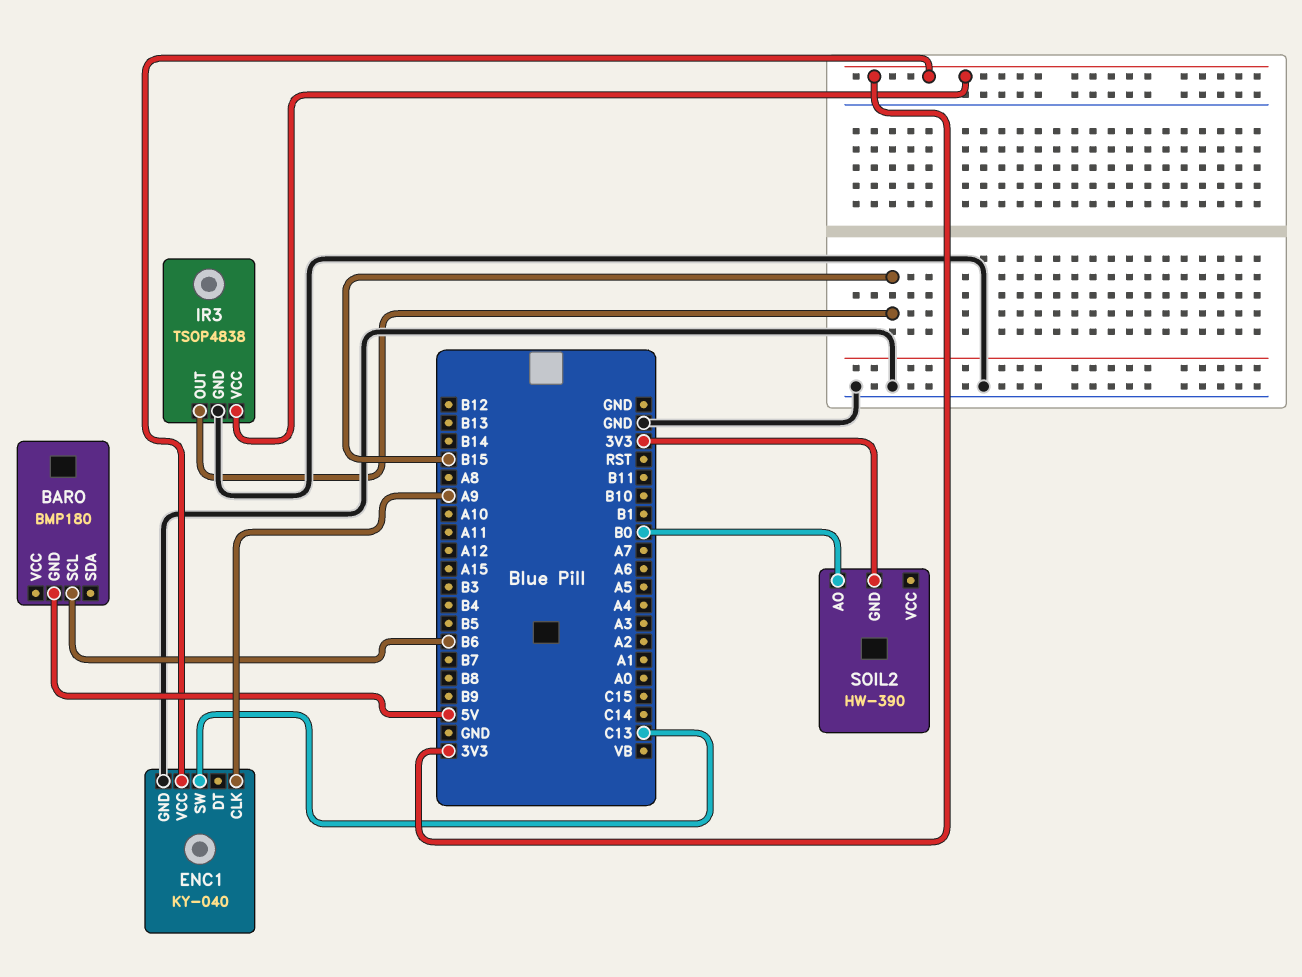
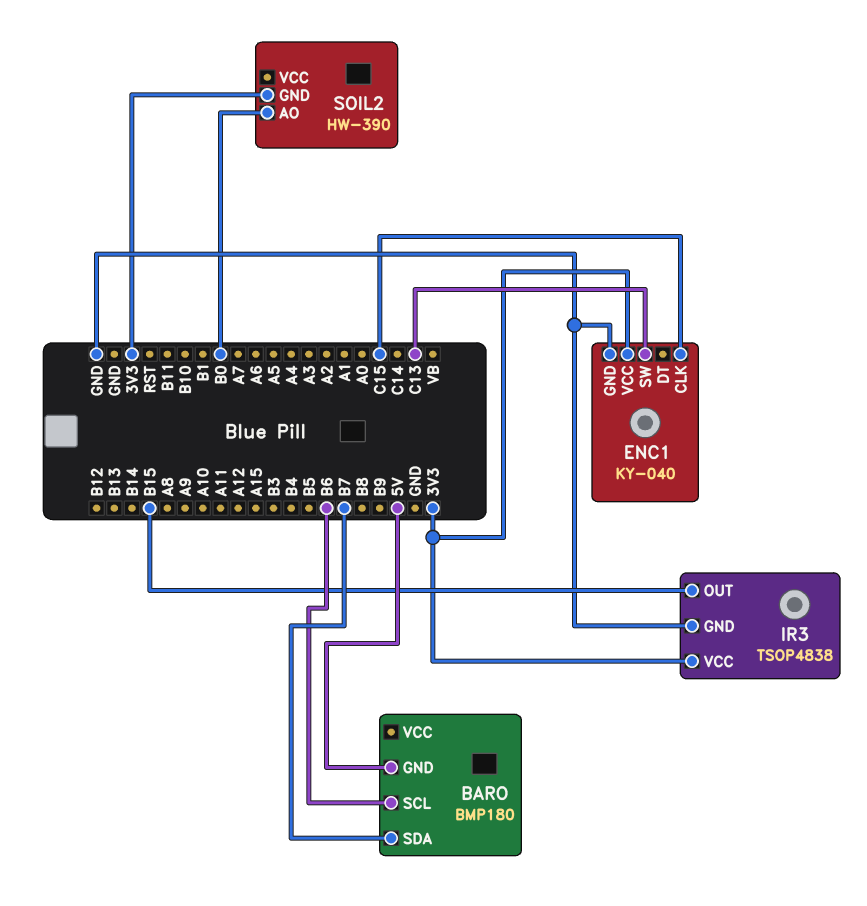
BARO pin SDA: none -> B7
ENC1 pin CLK: A9 -> C15

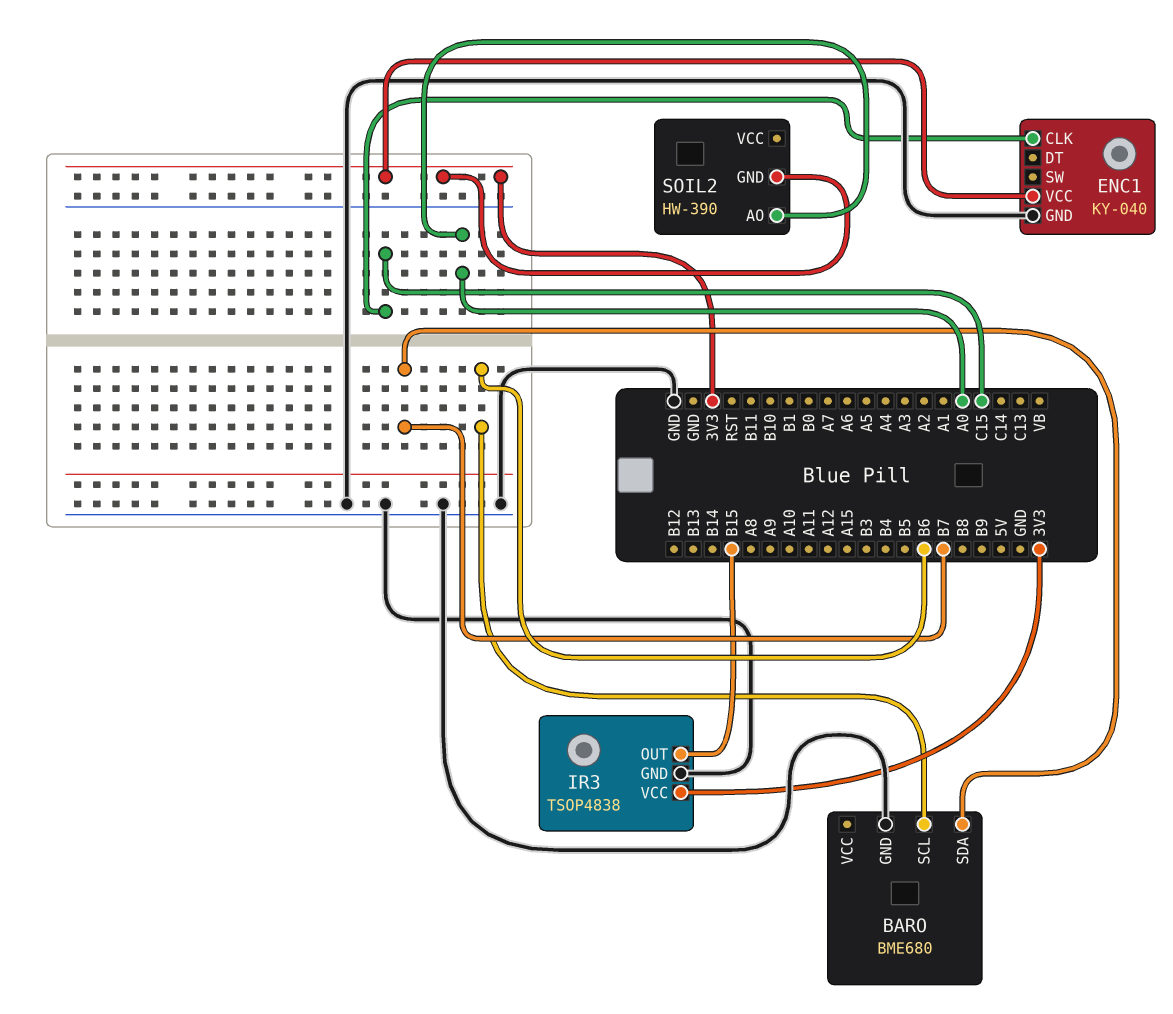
BARO: BMP180 -> BME680
BARO pin GND: 5V -> GND
ENC1 pin SW: C13 -> none
SOIL2 pin AO: B0 -> A0

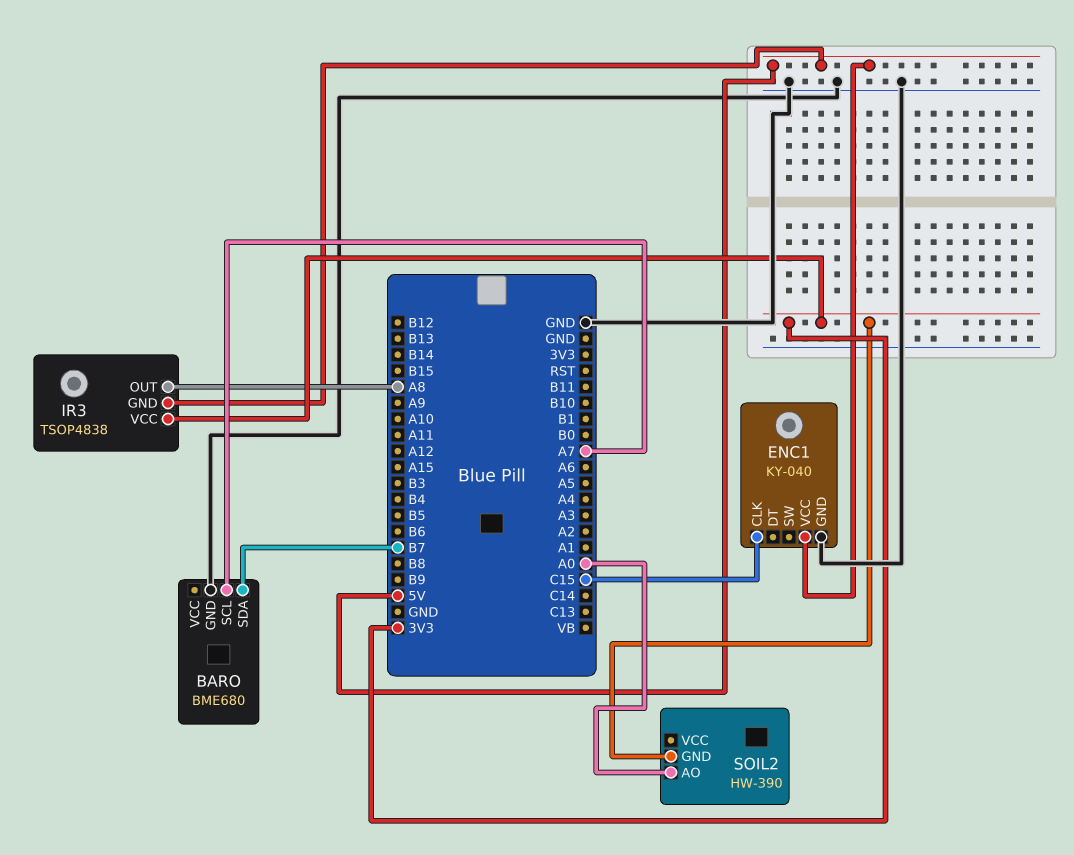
BARO pin SCL: B6 -> A7
ENC1 pin VCC: 3V3 -> 5V
IR3 pin GND: GND -> 5V
IR3 pin OUT: B15 -> A8

